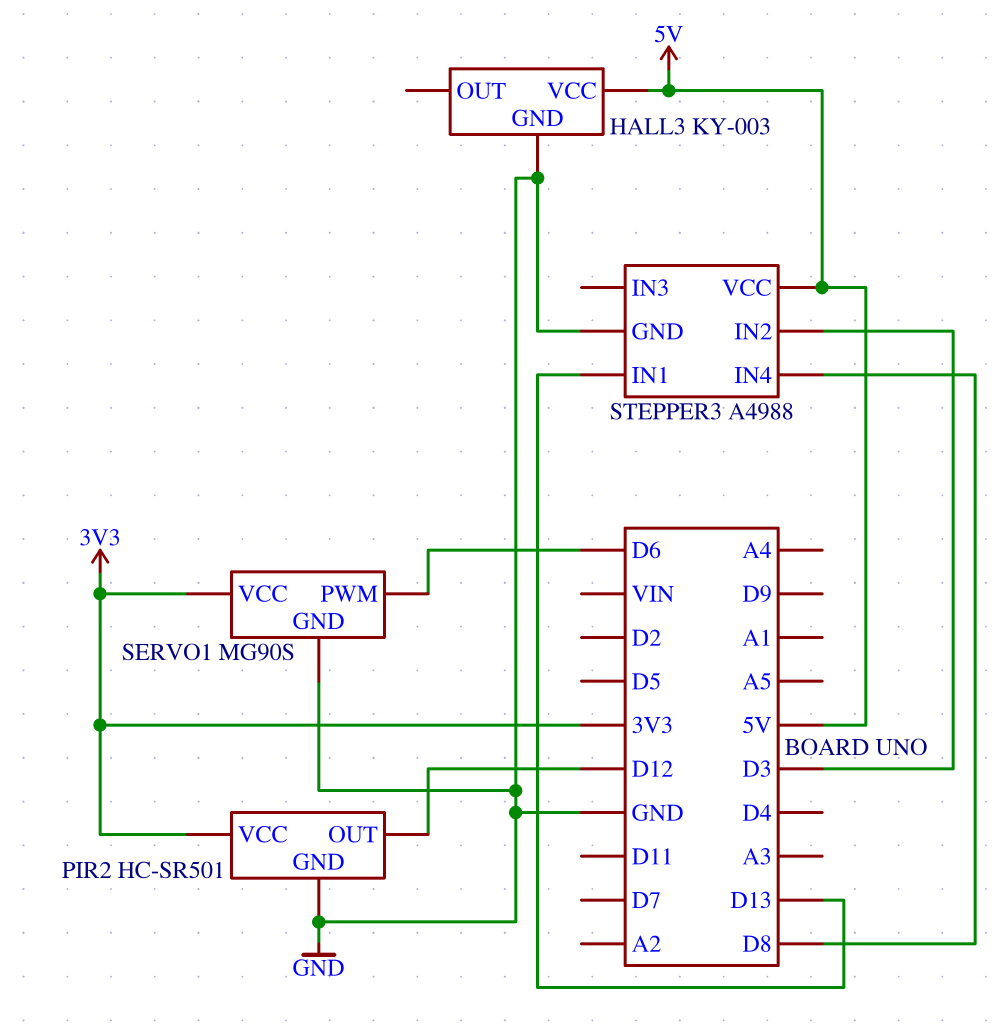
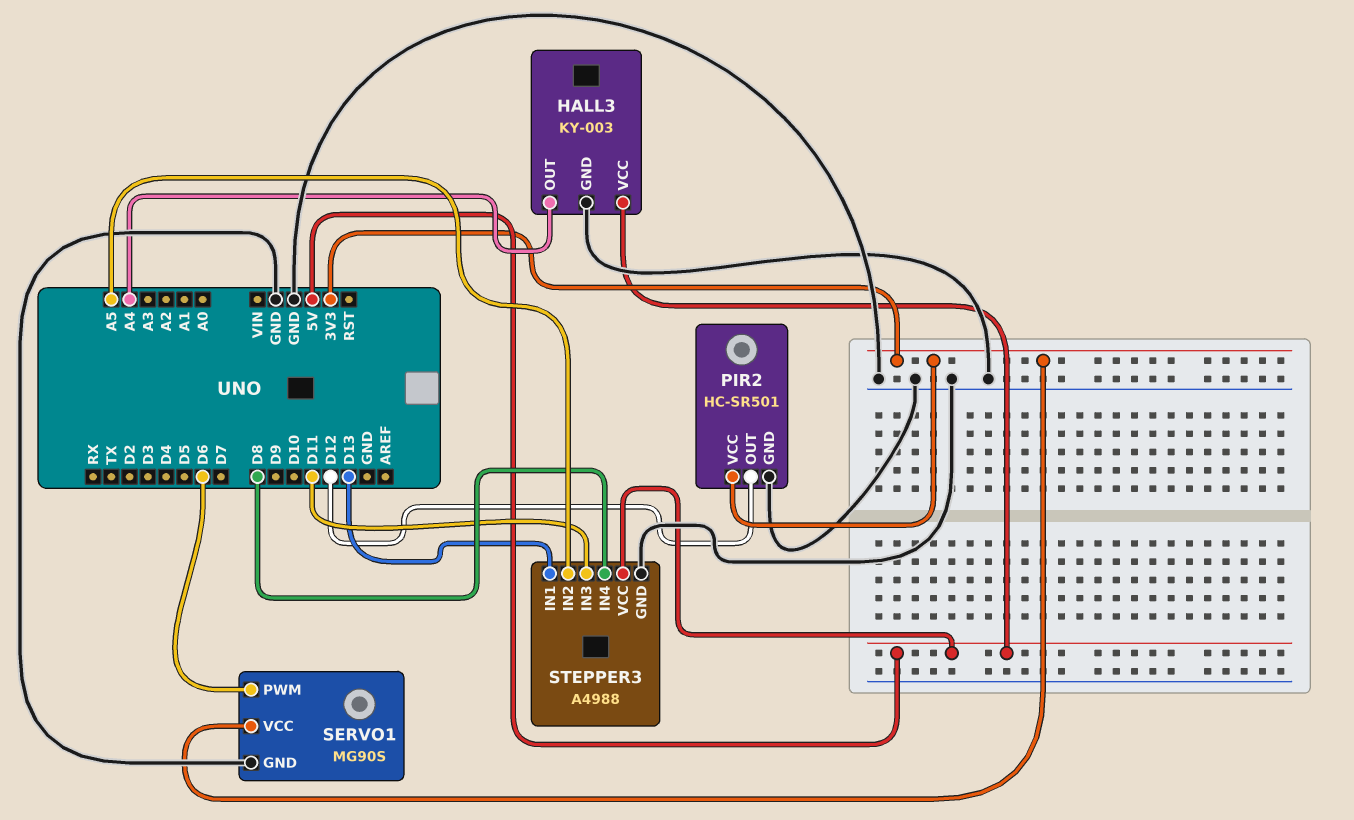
HALL3 pin OUT: none -> A4
STEPPER3 pin IN2: D3 -> A5
STEPPER3 pin IN3: none -> D11

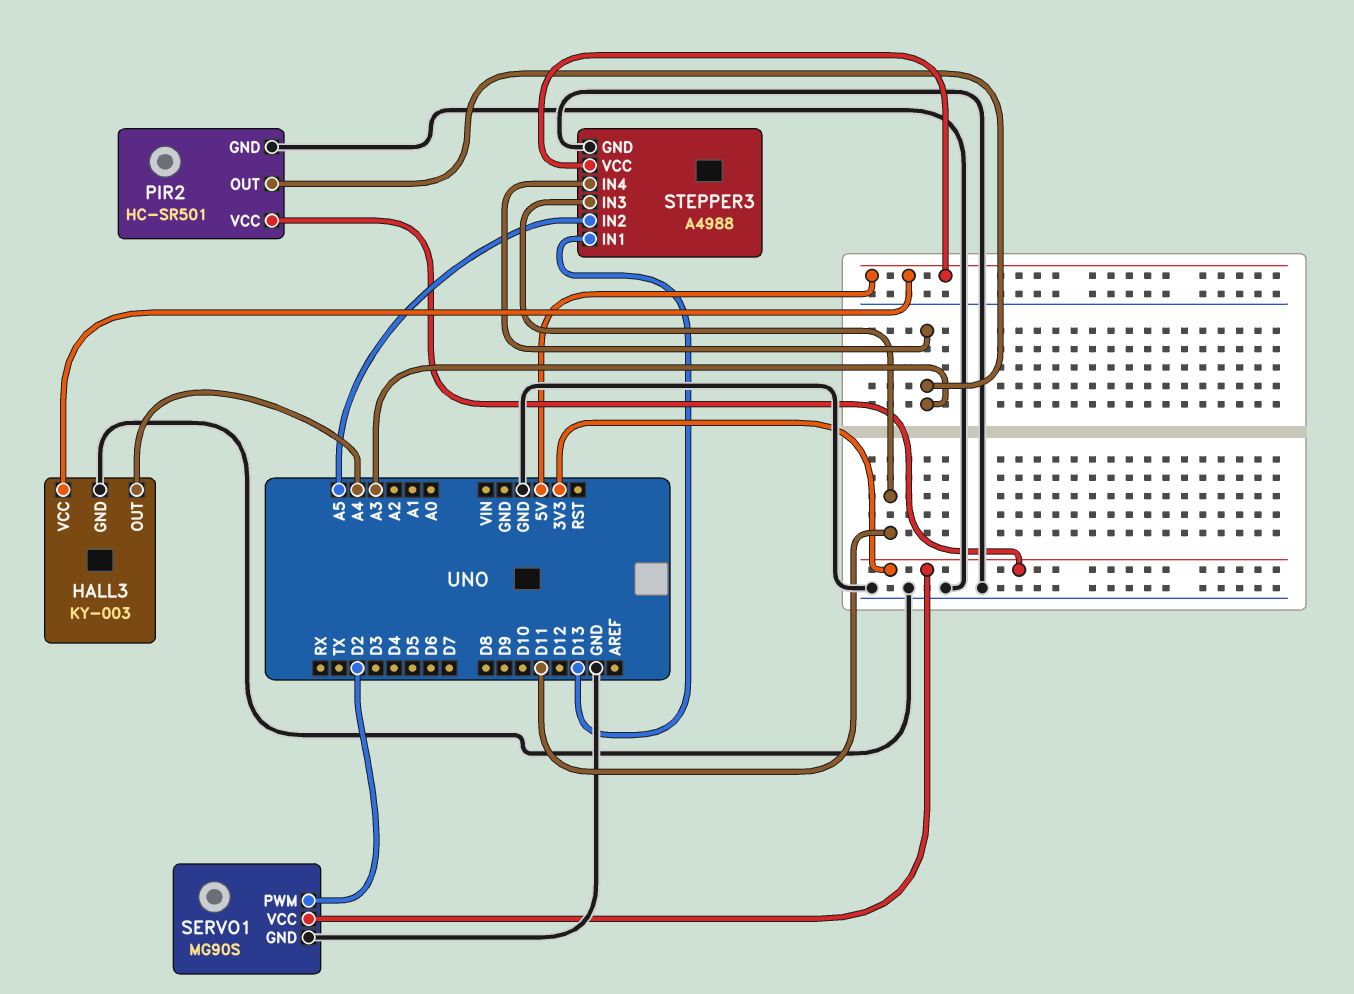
PIR2 pin OUT: D12 -> A3
SERVO1 pin PWM: D6 -> D2
STEPPER3 pin IN4: D8 -> A3

